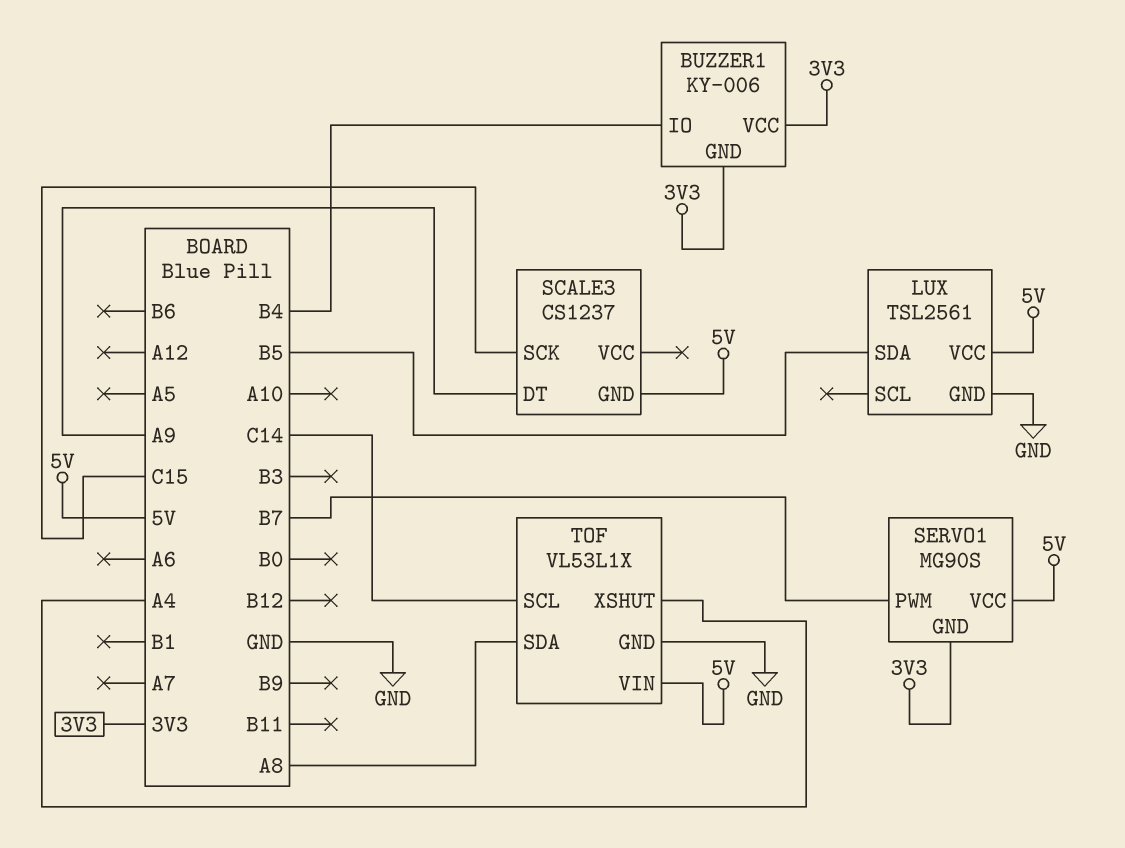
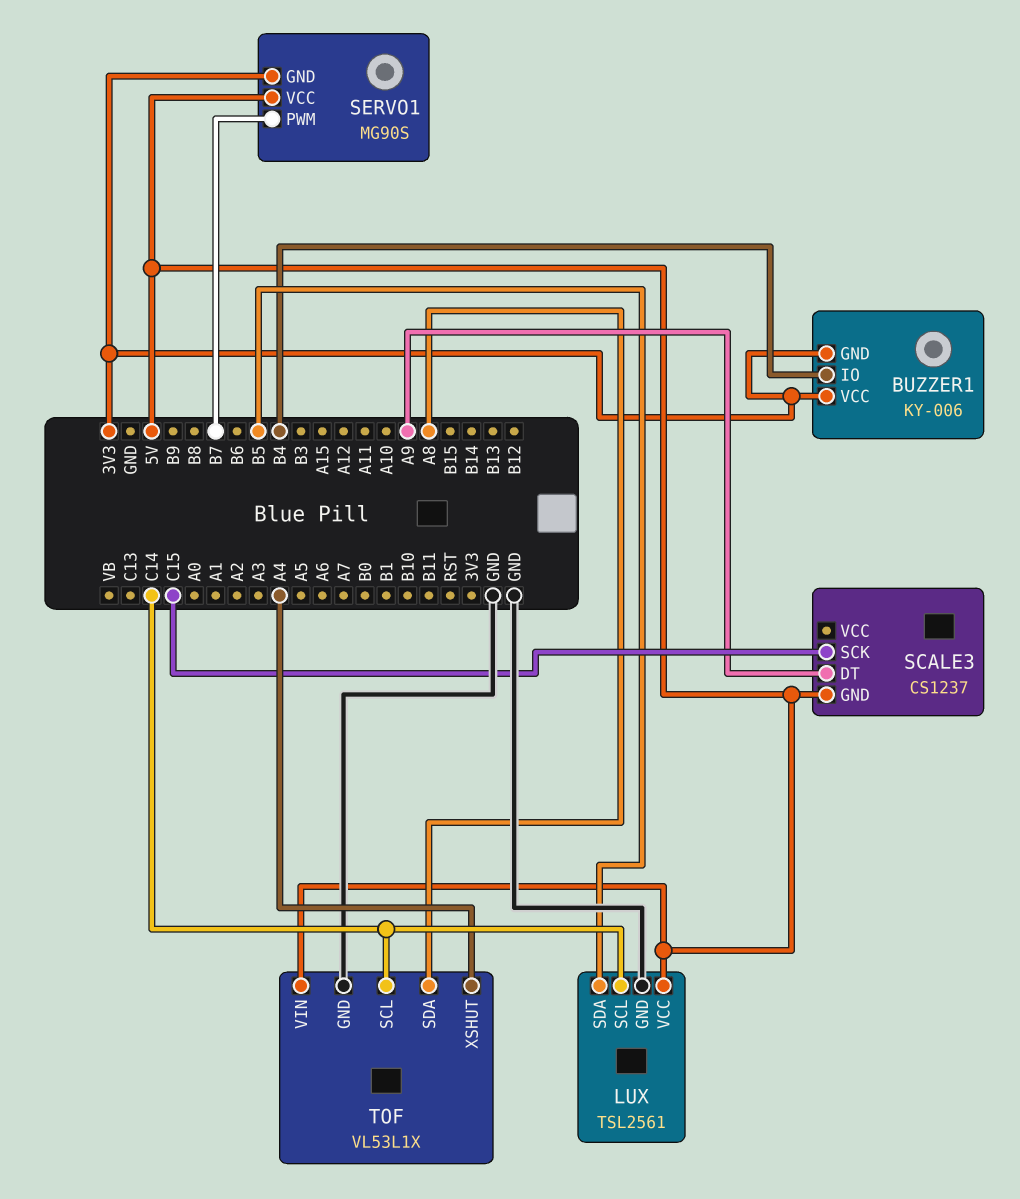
LUX pin SCL: none -> C14

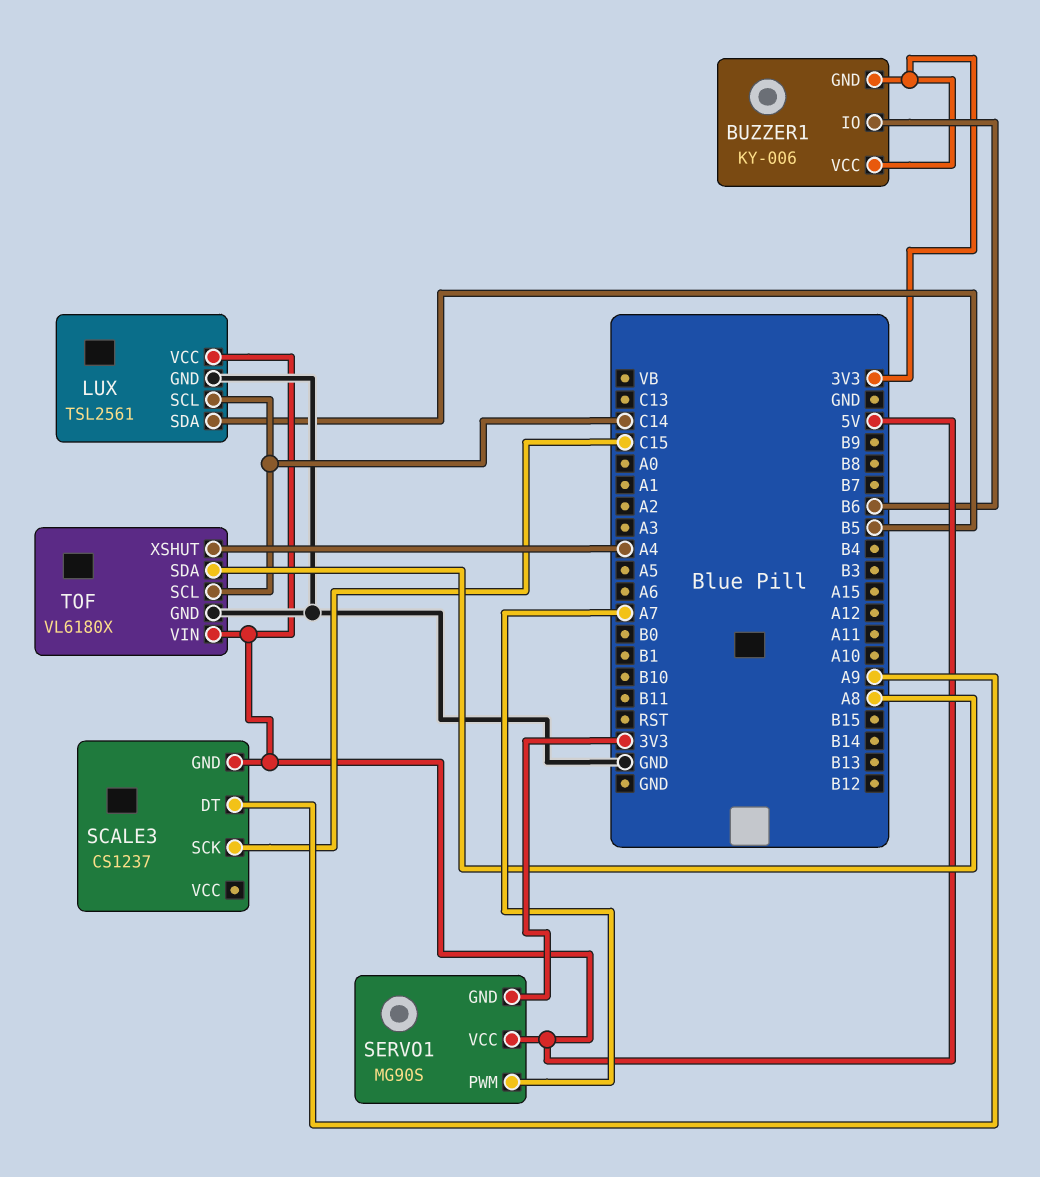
BUZZER1 pin IO: B4 -> B6
SERVO1 pin PWM: B7 -> A7
TOF: VL53L1X -> VL6180X

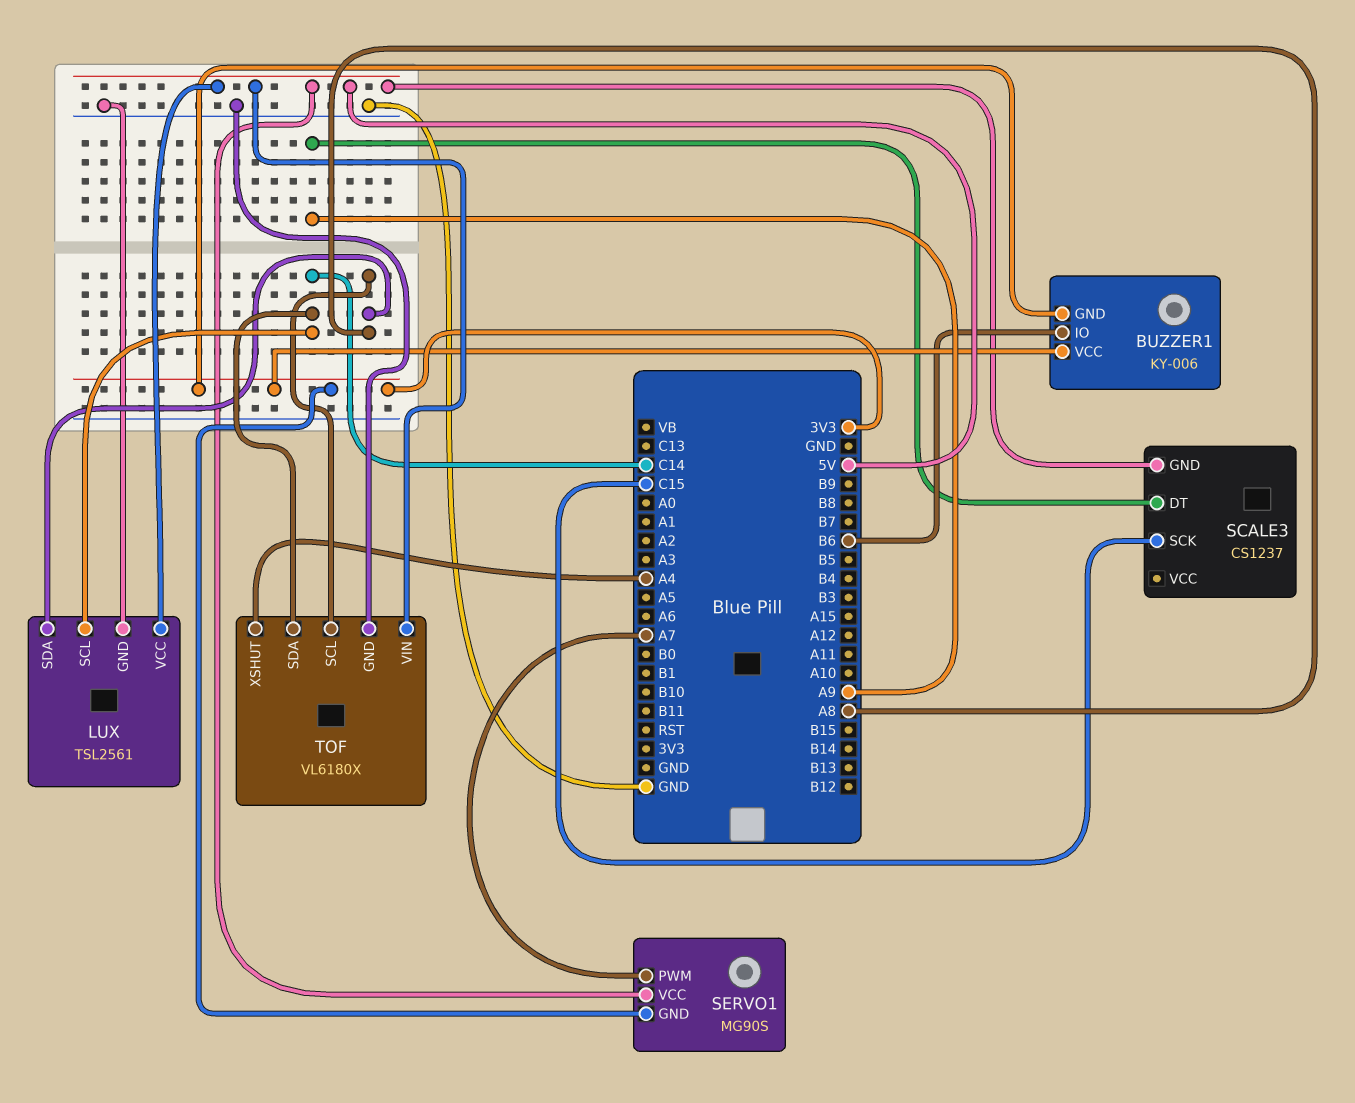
LUX pin SDA: B5 -> A8
TOF pin SCL: C14 -> A8
TOF pin SDA: A8 -> C14

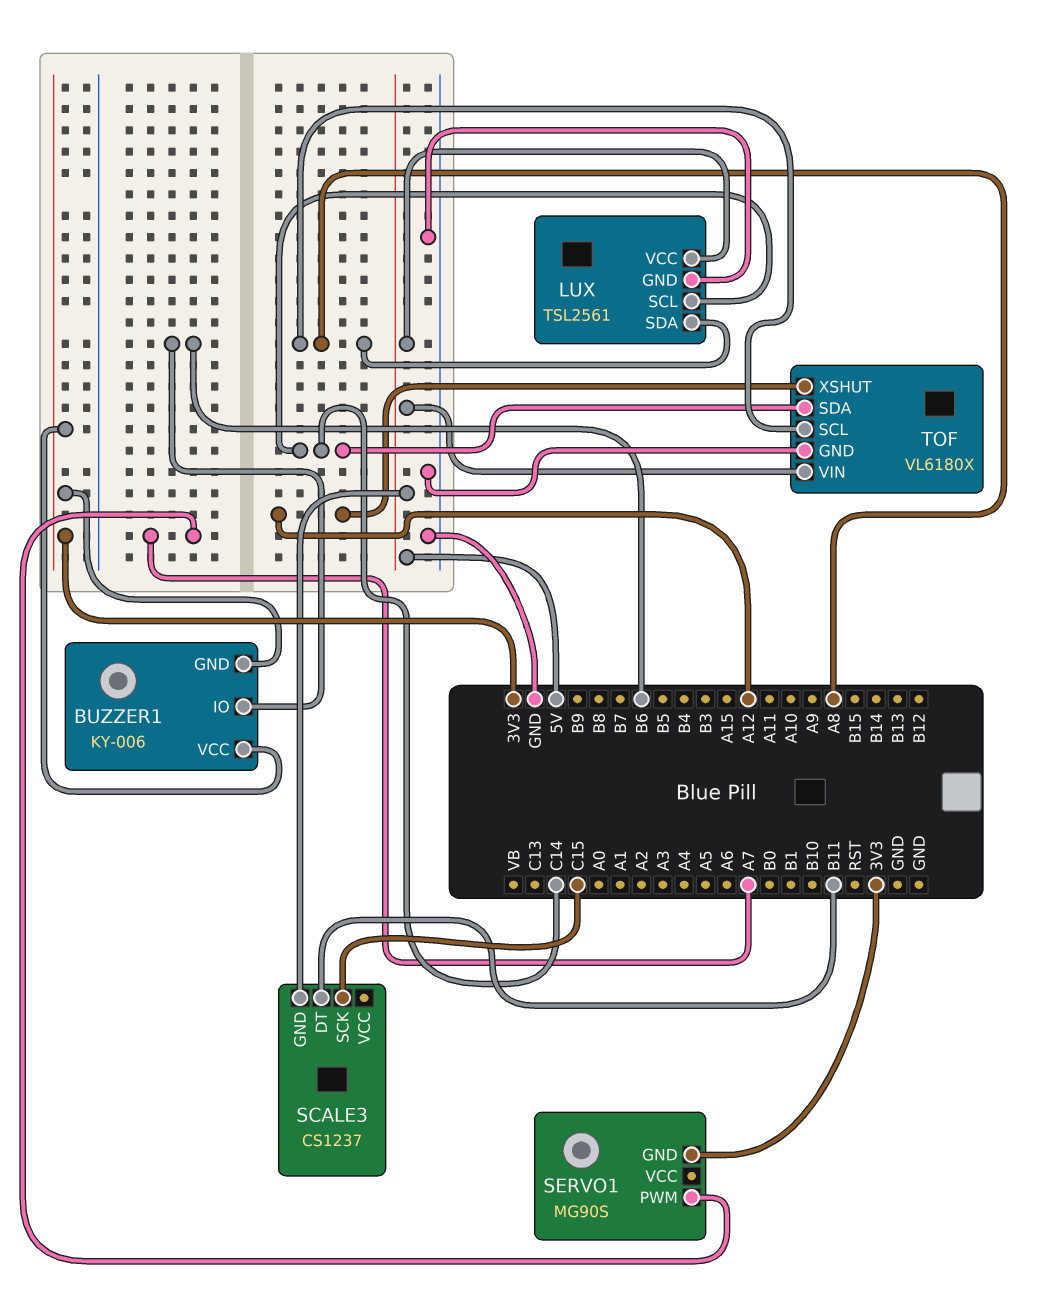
SCALE3 pin DT: A9 -> B11
SERVO1 pin VCC: 5V -> none
TOF pin XSHUT: A4 -> A12

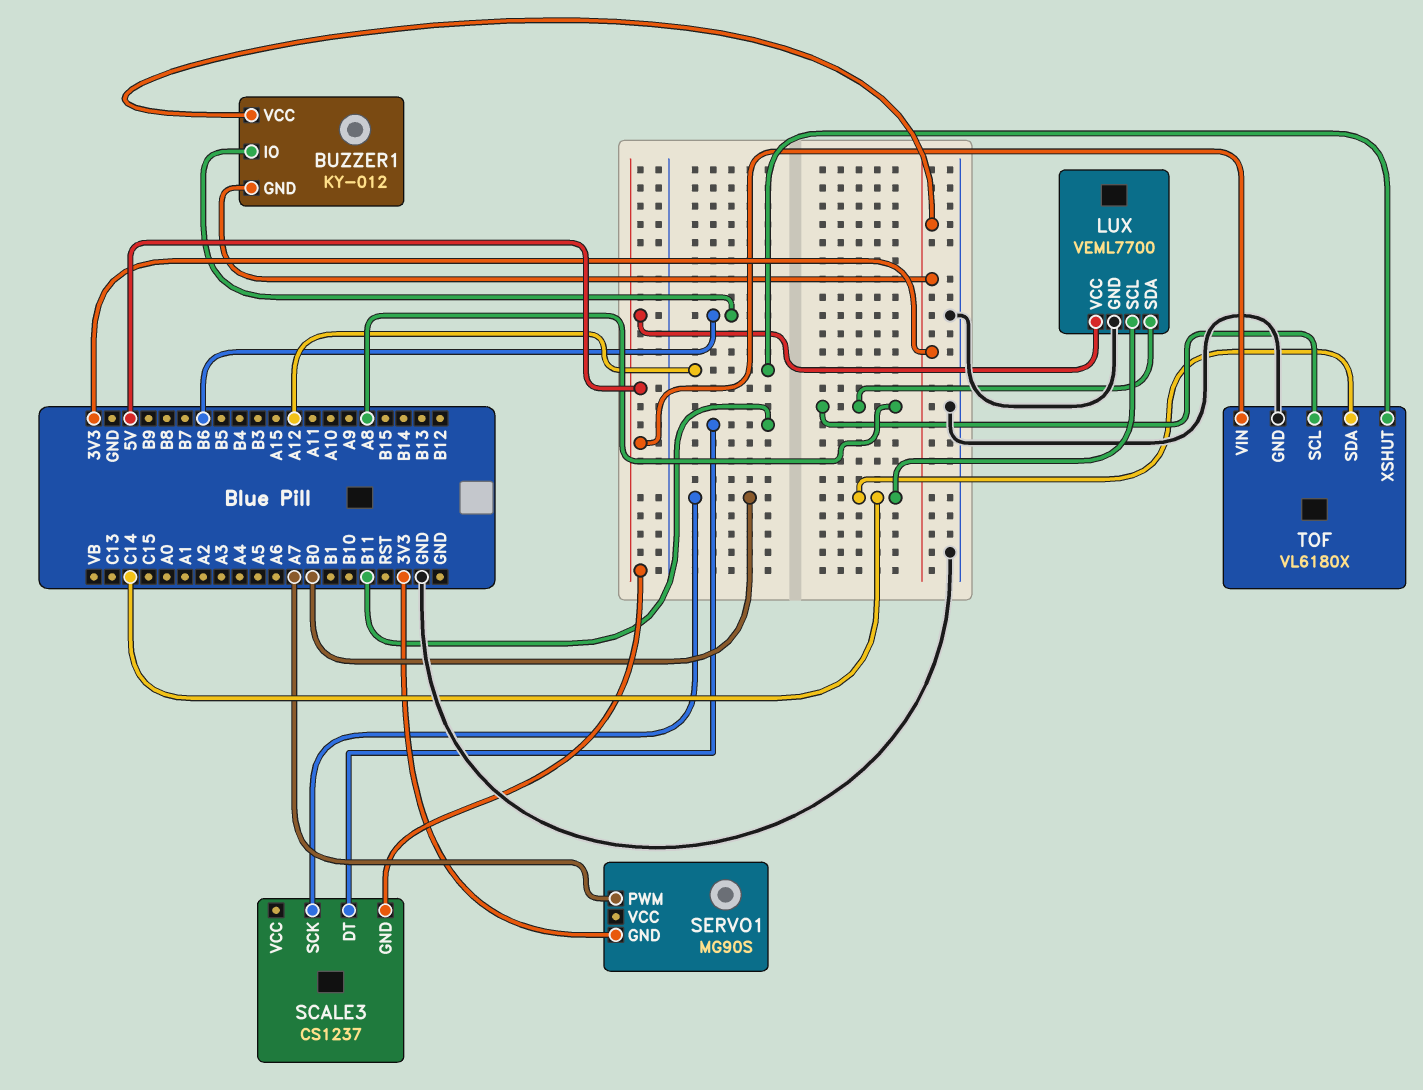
BUZZER1: KY-006 -> KY-012
LUX: TSL2561 -> VEML7700
SCALE3 pin SCK: C15 -> B0

